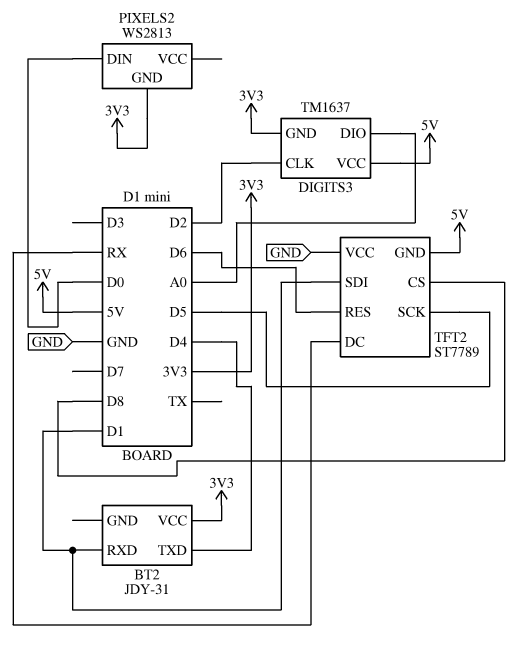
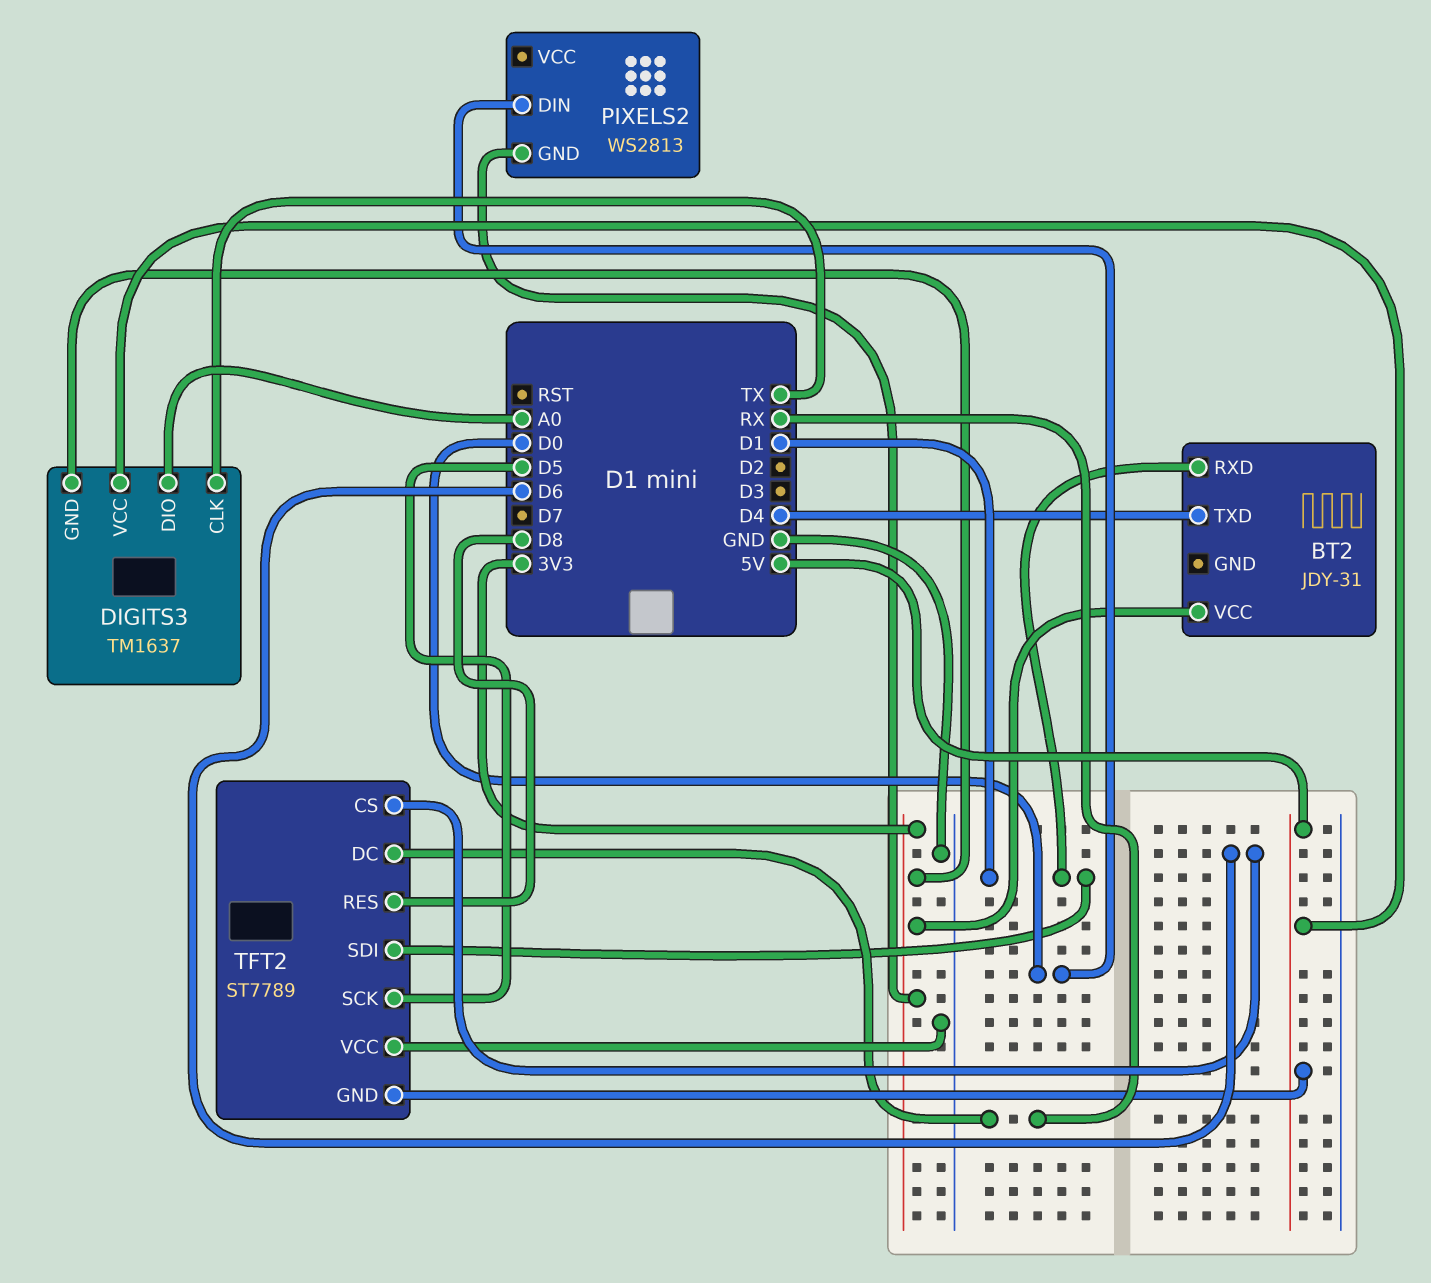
DIGITS3 pin CLK: D2 -> TX
TFT2 pin CS: D8 -> D6
TFT2 pin RES: D6 -> D8

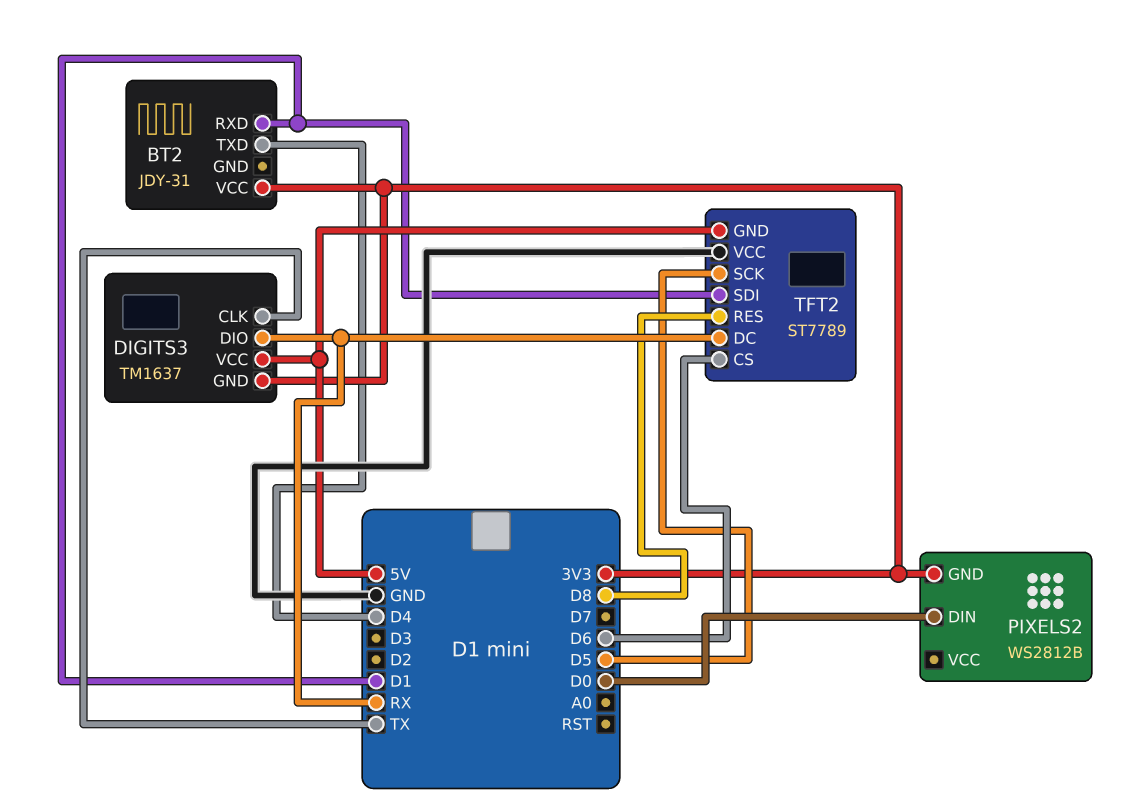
DIGITS3 pin DIO: A0 -> RX
PIXELS2: WS2813 -> WS2812B

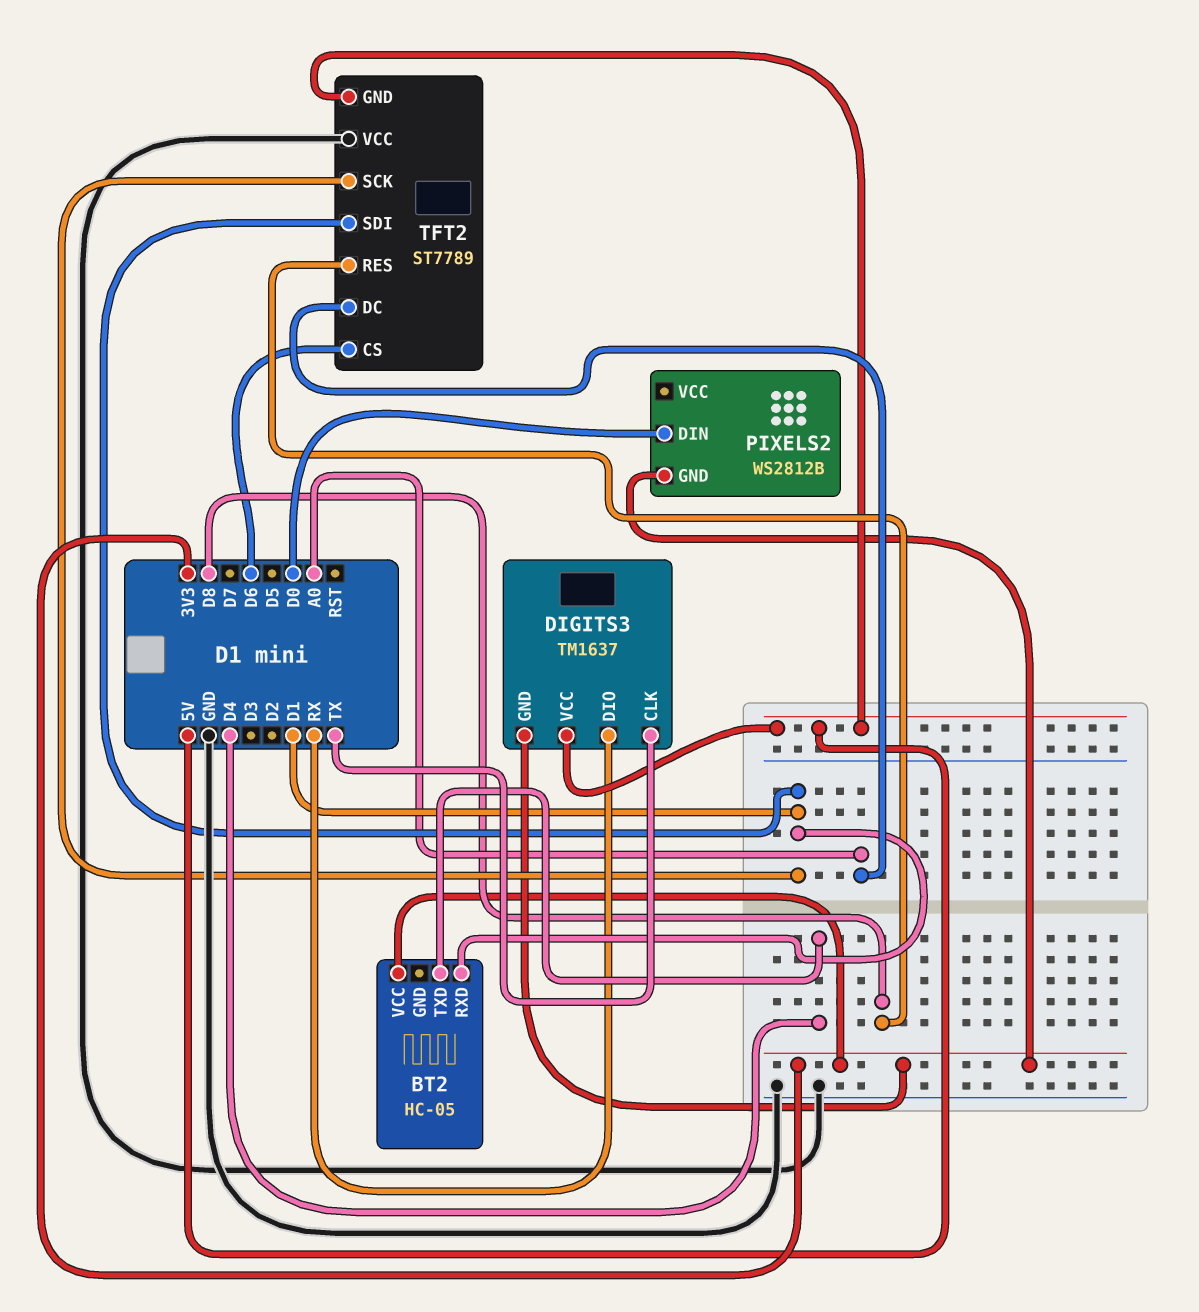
BT2: JDY-31 -> HC-05
TFT2 pin DC: RX -> A0
TFT2 pin SCK: D5 -> D1

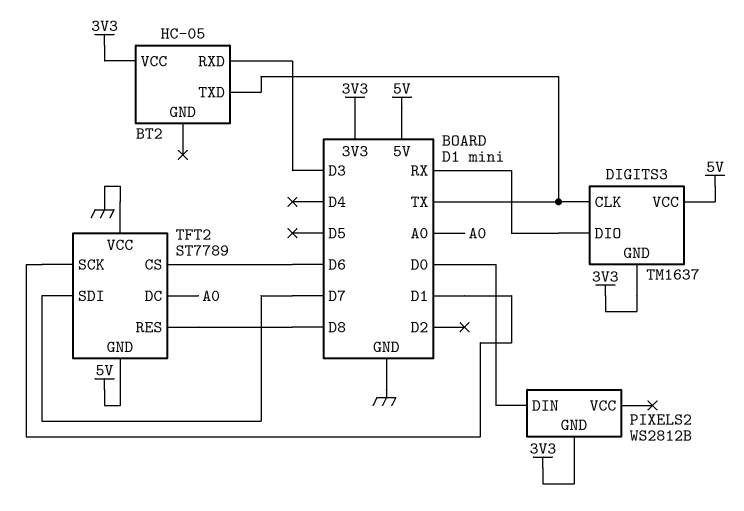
BT2 pin RXD: D1 -> D3
BT2 pin TXD: D4 -> TX
TFT2 pin SDI: D1 -> D7

